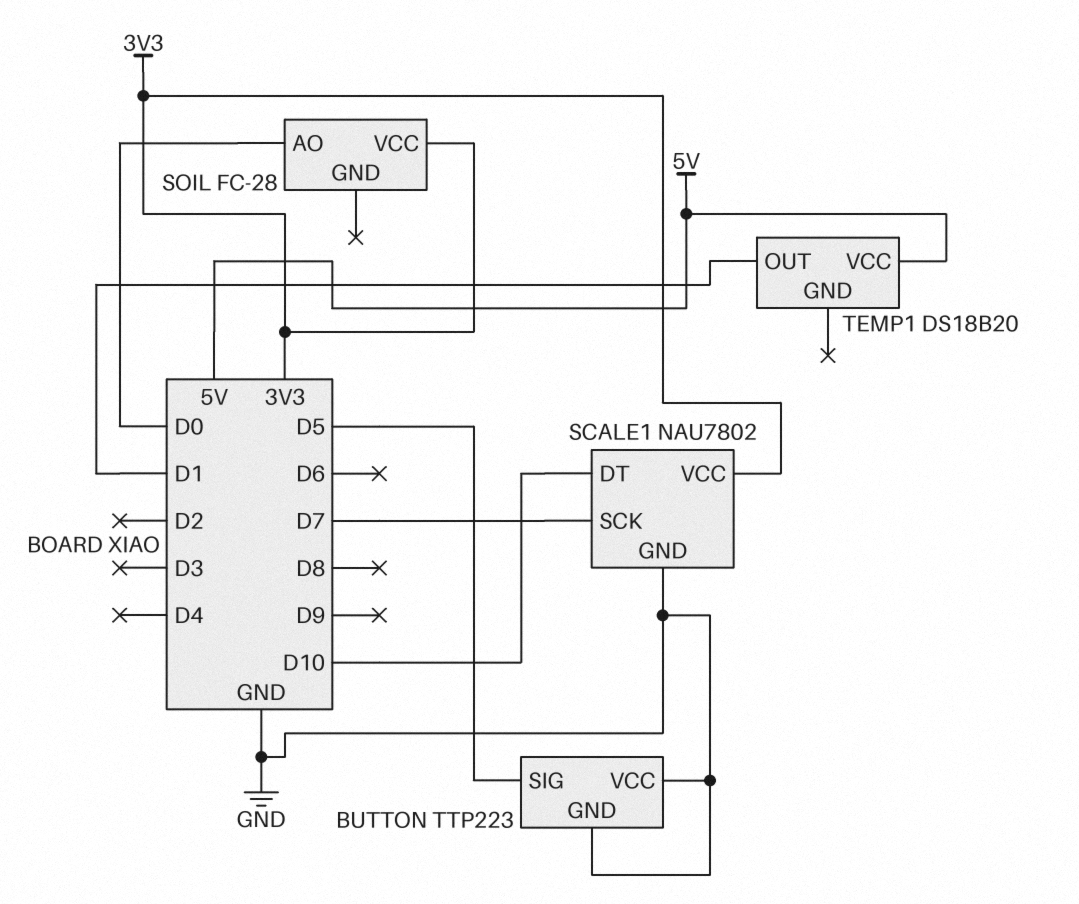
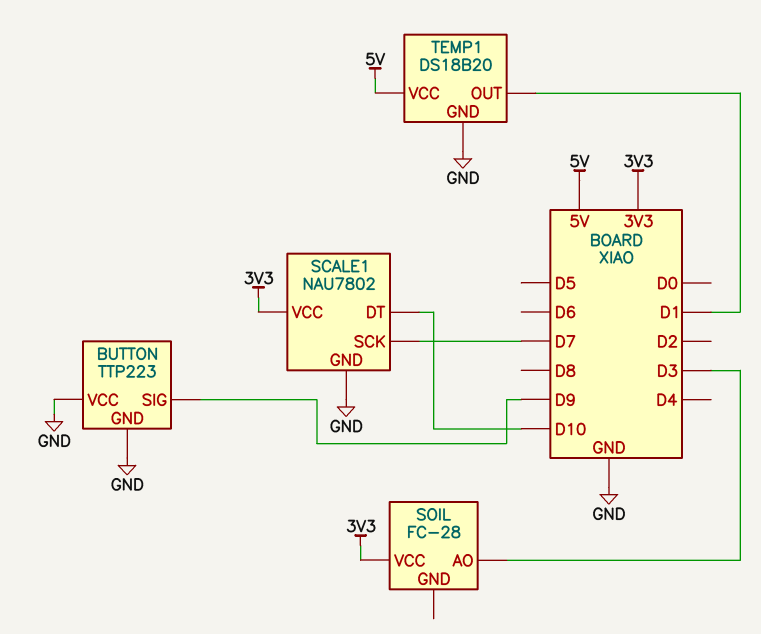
BUTTON pin SIG: D5 -> D9
SOIL pin AO: D0 -> D3
TEMP1 pin GND: none -> GND

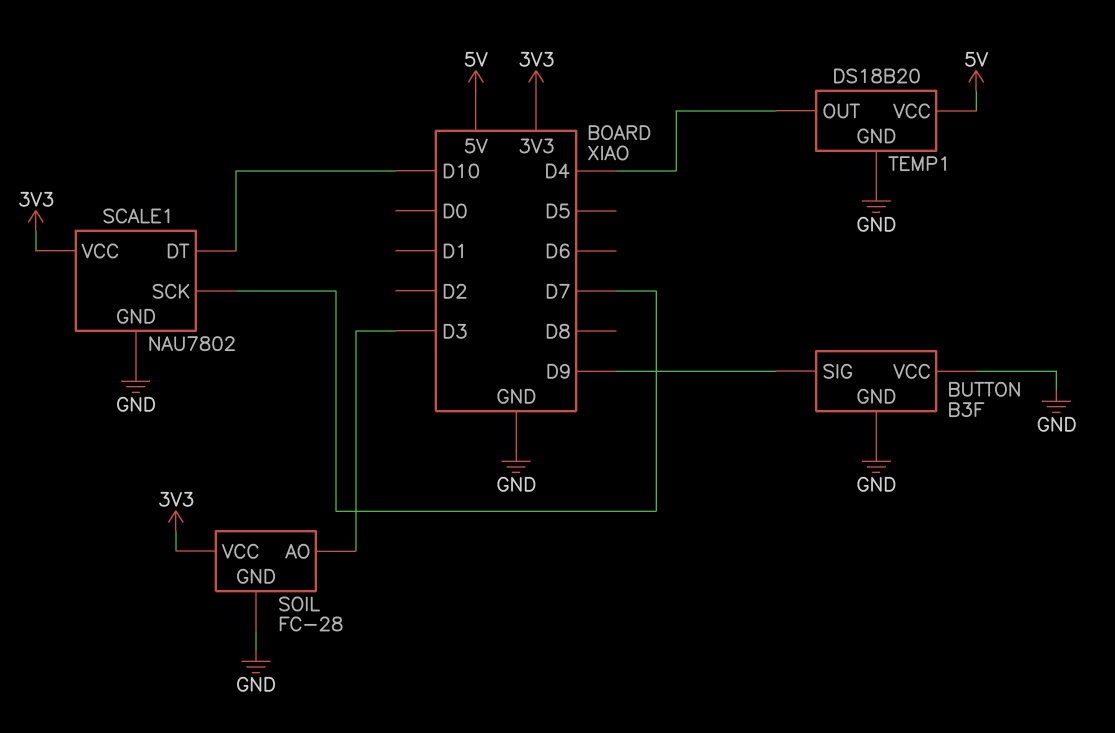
BUTTON: TTP223 -> B3F
SOIL pin GND: none -> GND
TEMP1 pin OUT: D1 -> D4

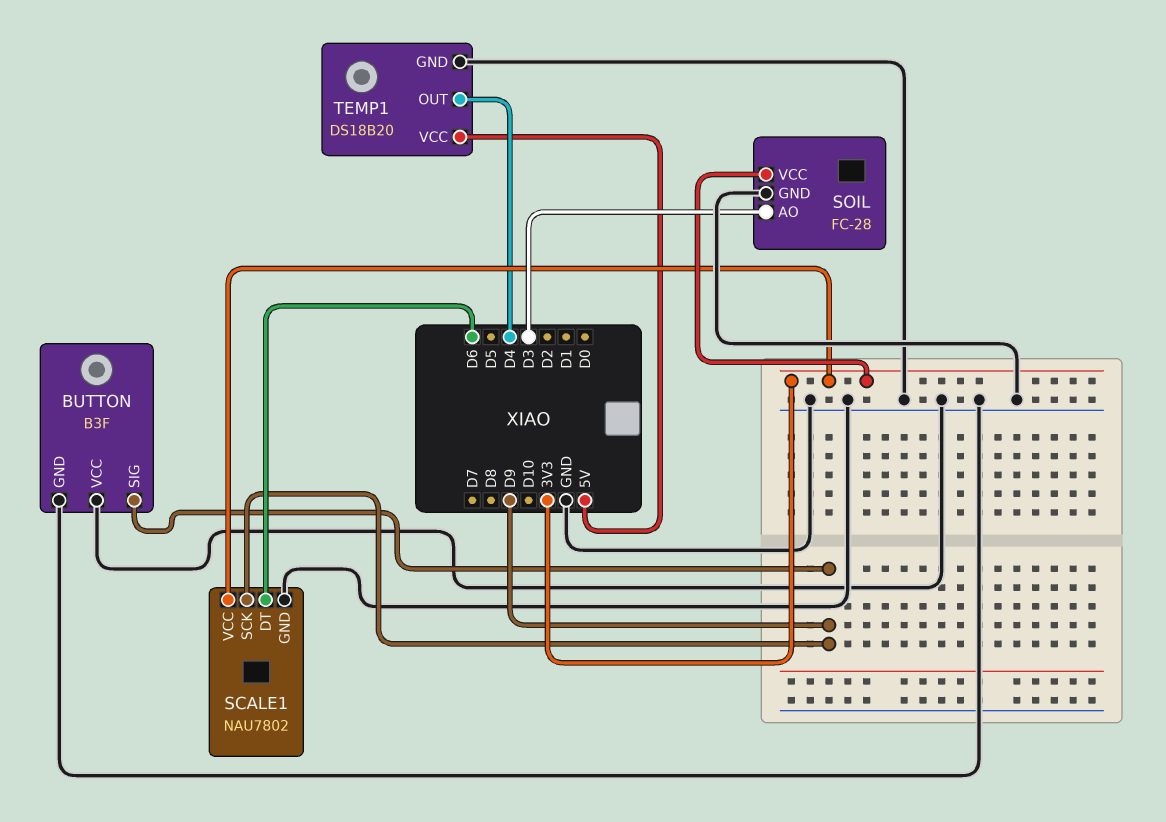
SCALE1 pin DT: D10 -> D6
SCALE1 pin SCK: D7 -> D9

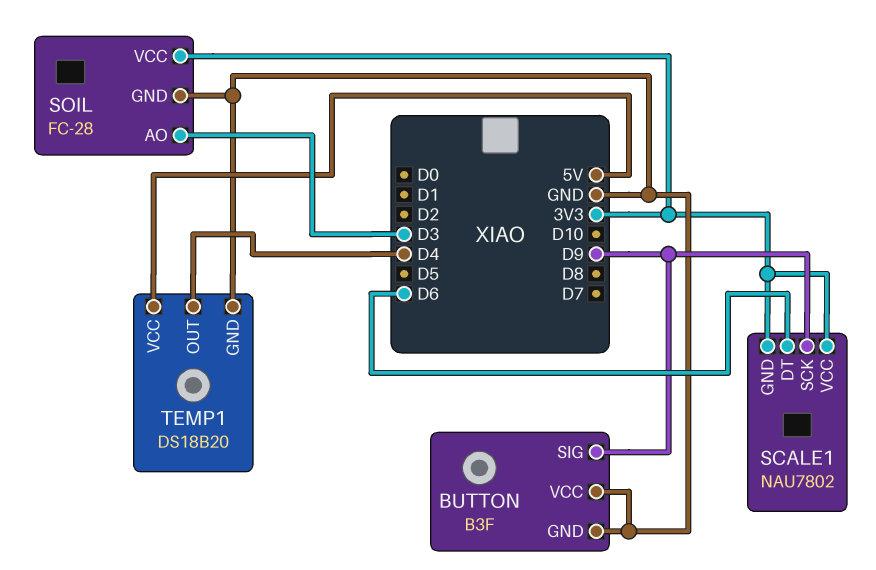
SCALE1 pin GND: GND -> 3V3

